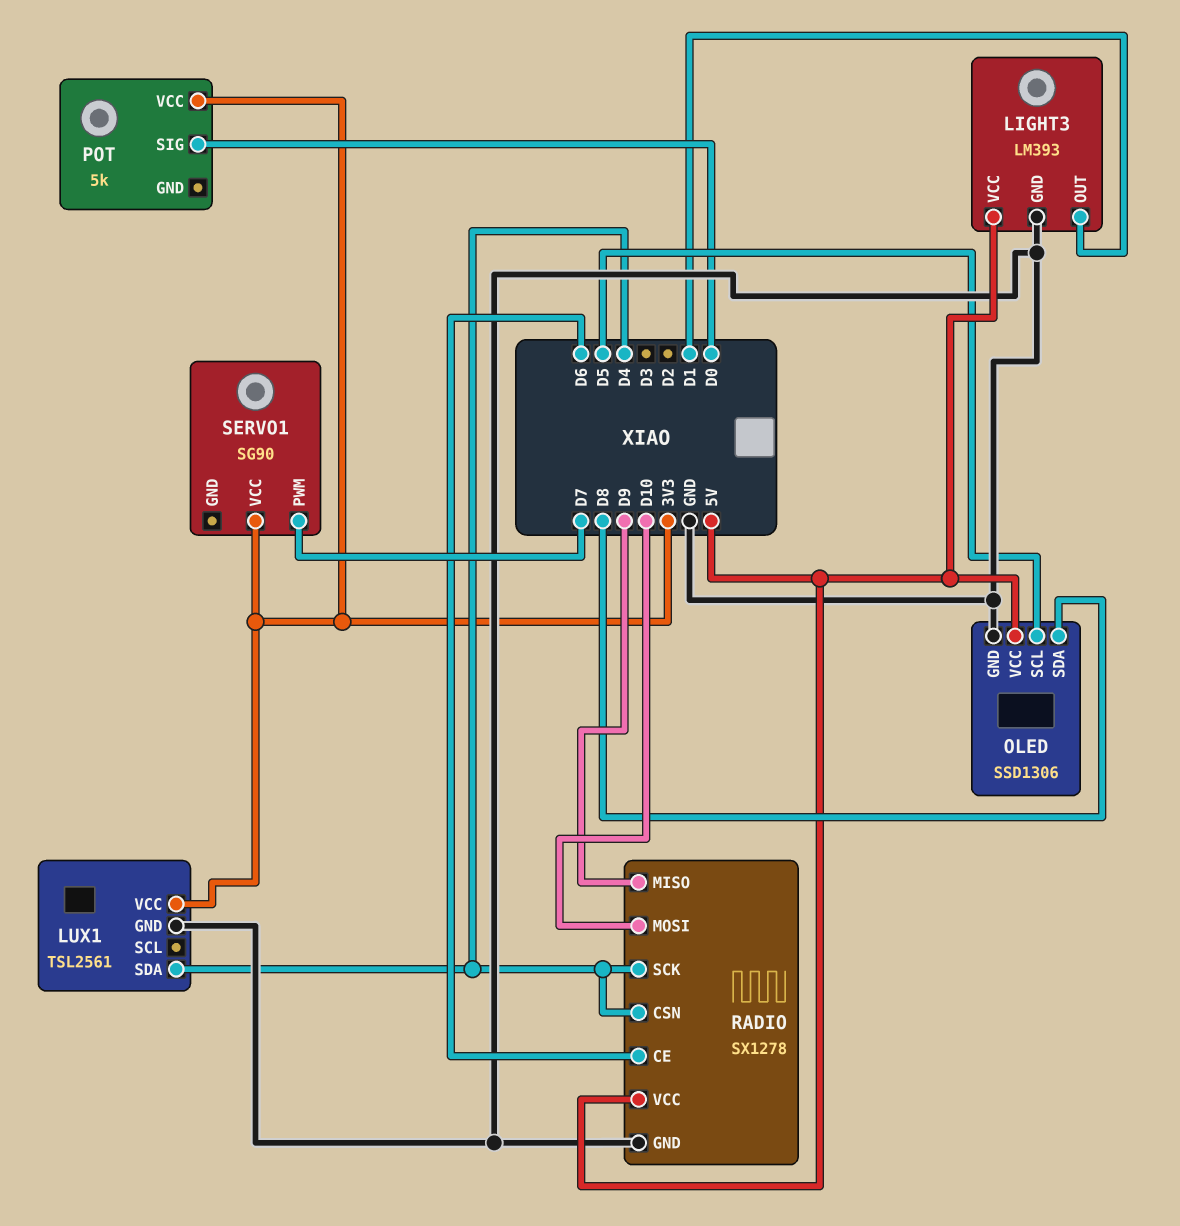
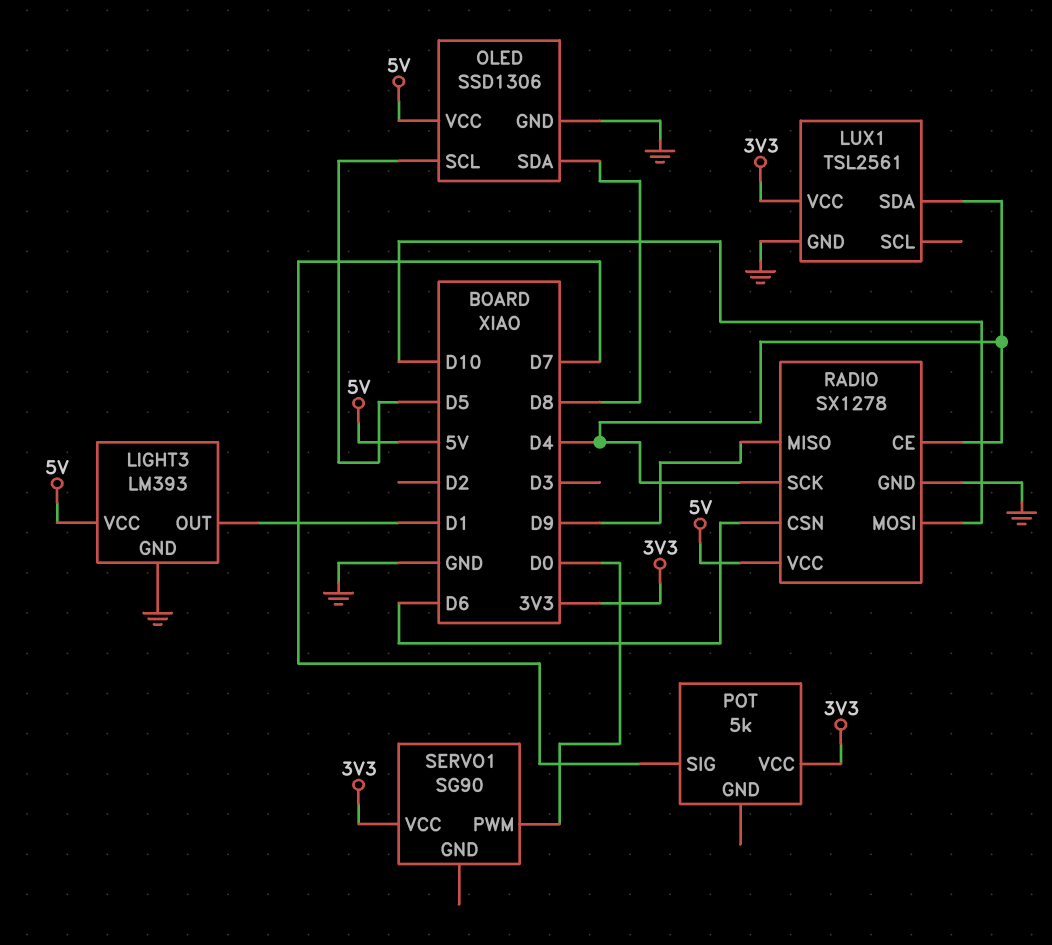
POT pin SIG: D0 -> D7
RADIO pin CE: D6 -> D4
RADIO pin CSN: D4 -> D6
SERVO1 pin PWM: D7 -> D0

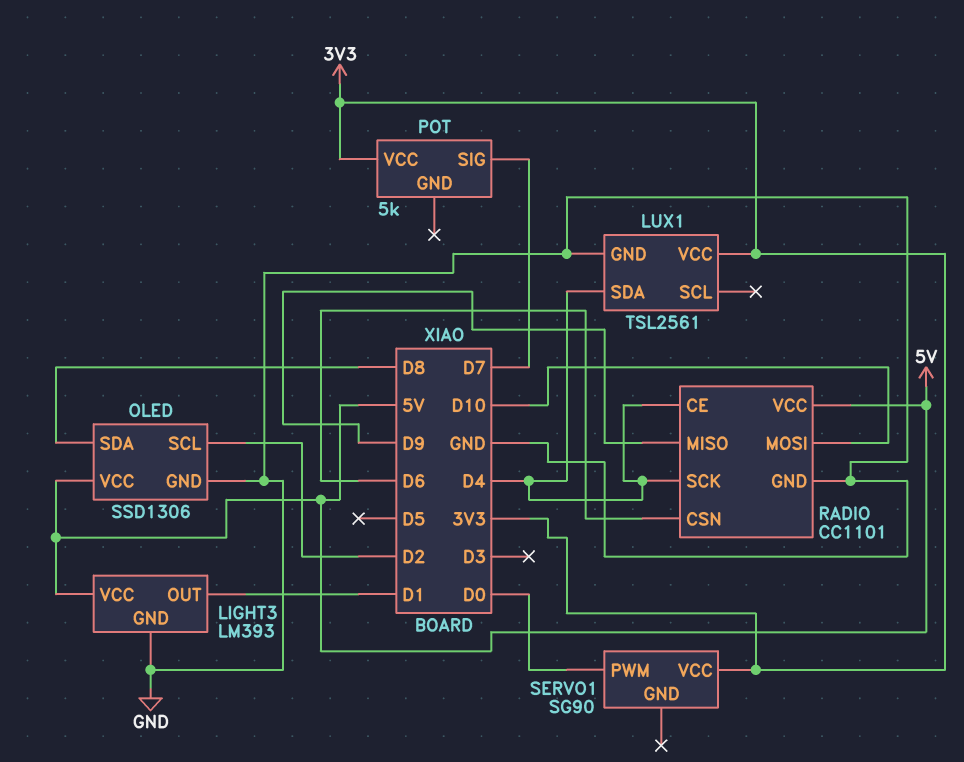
OLED pin SCL: D5 -> D2
RADIO: SX1278 -> CC1101

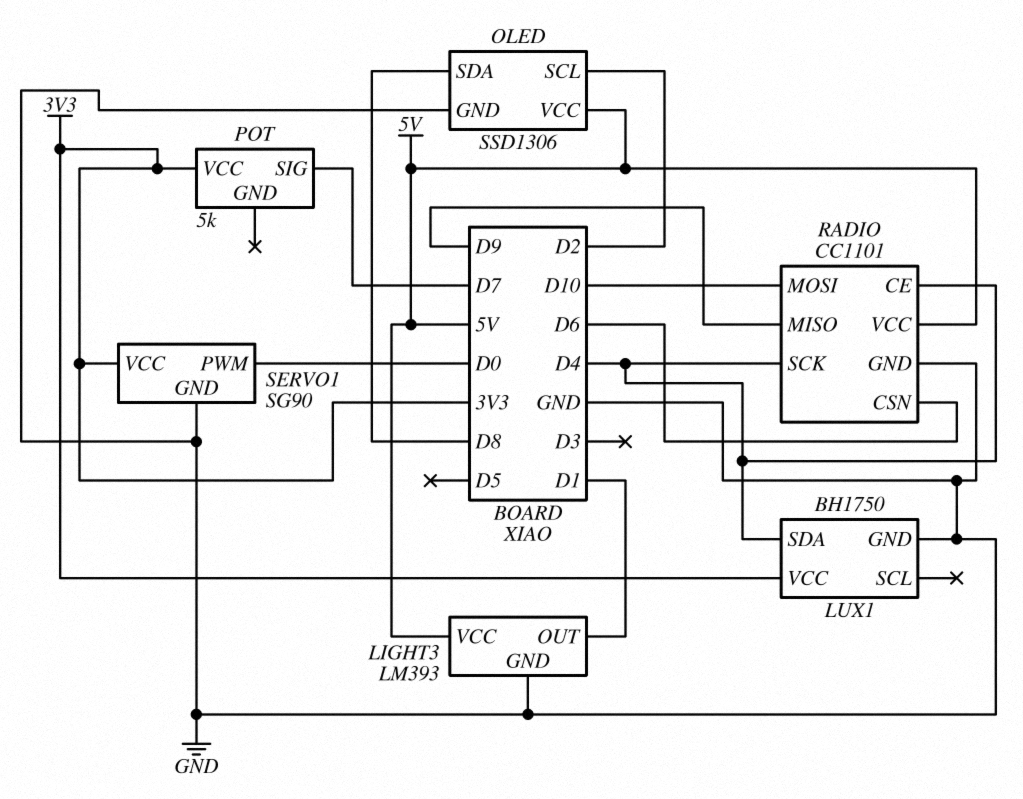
LUX1: TSL2561 -> BH1750
SERVO1 pin GND: none -> GND

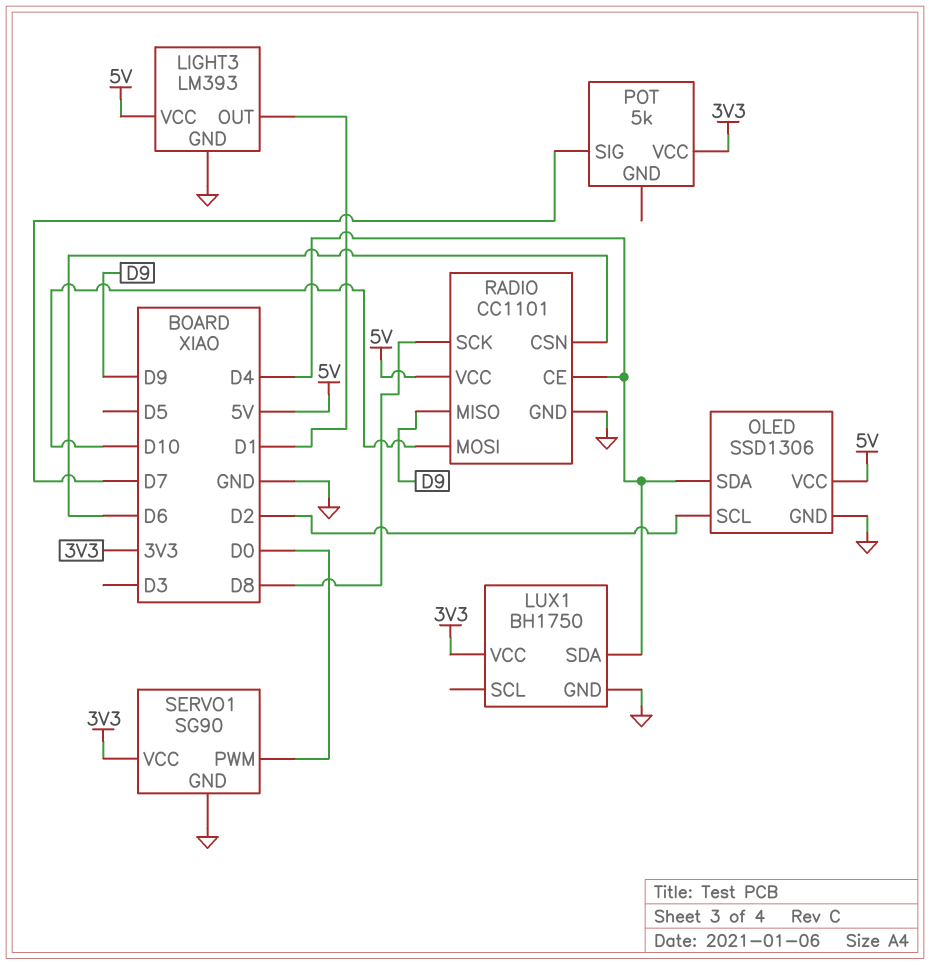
OLED pin SDA: D8 -> D4
RADIO pin SCK: D4 -> D8

